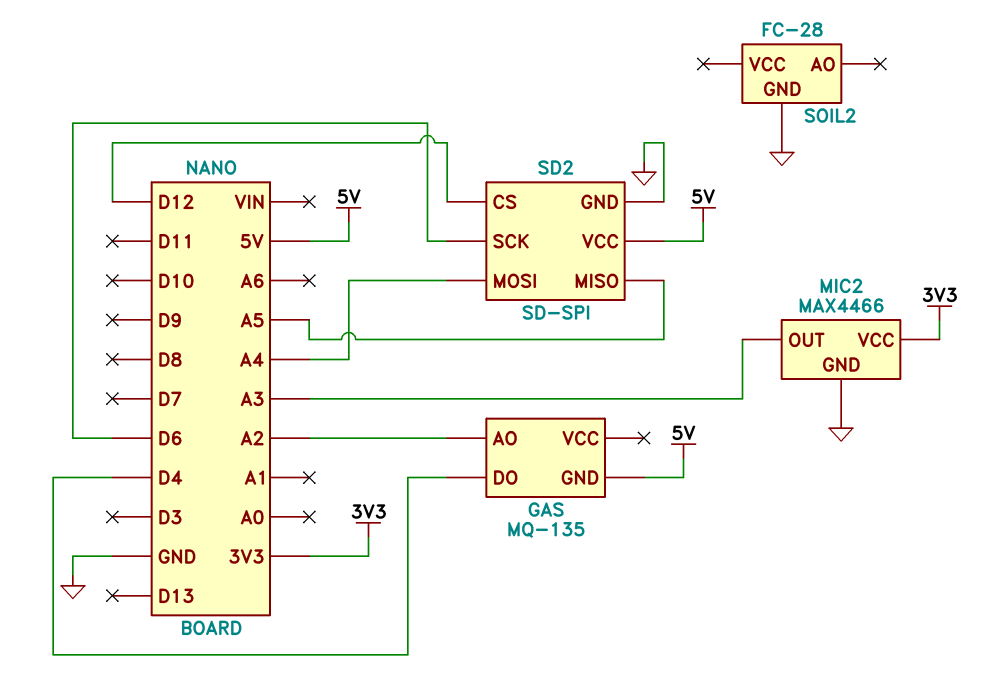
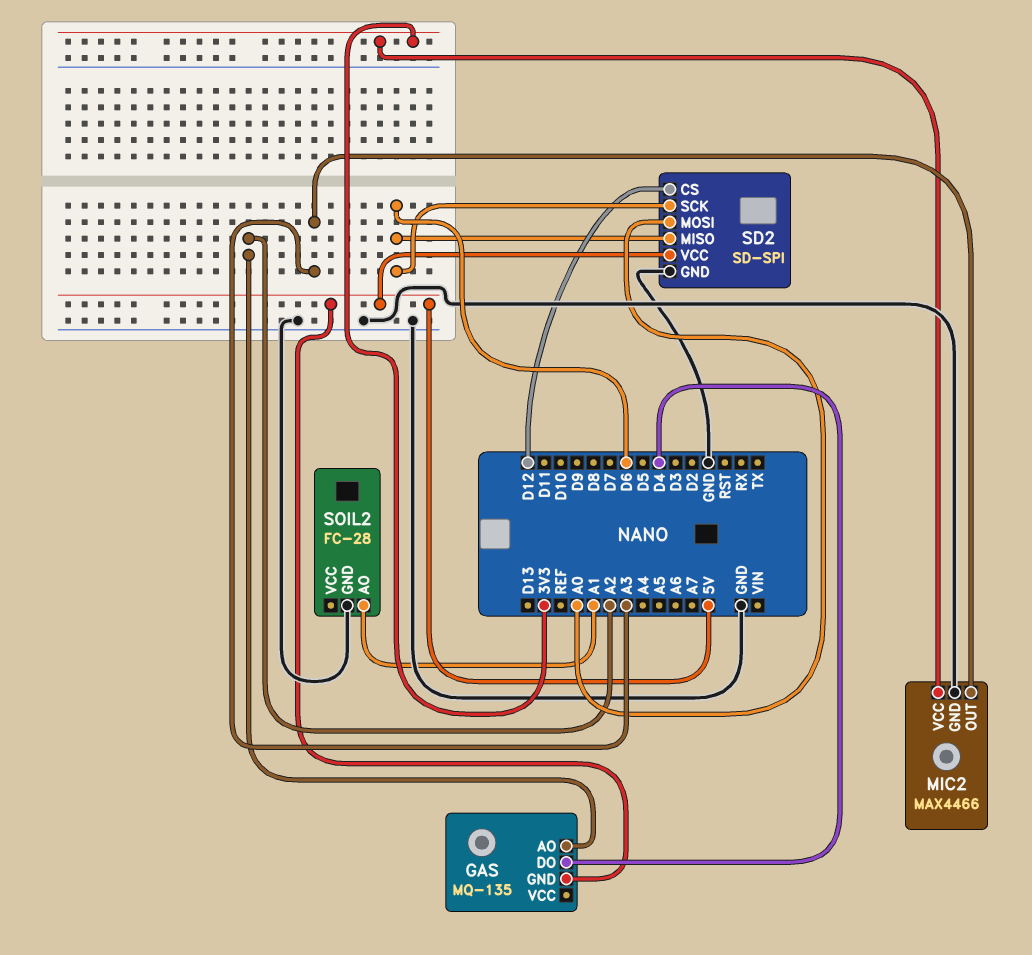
SD2 pin MISO: A5 -> D6
SD2 pin MOSI: A4 -> A0
SOIL2 pin AO: none -> A1

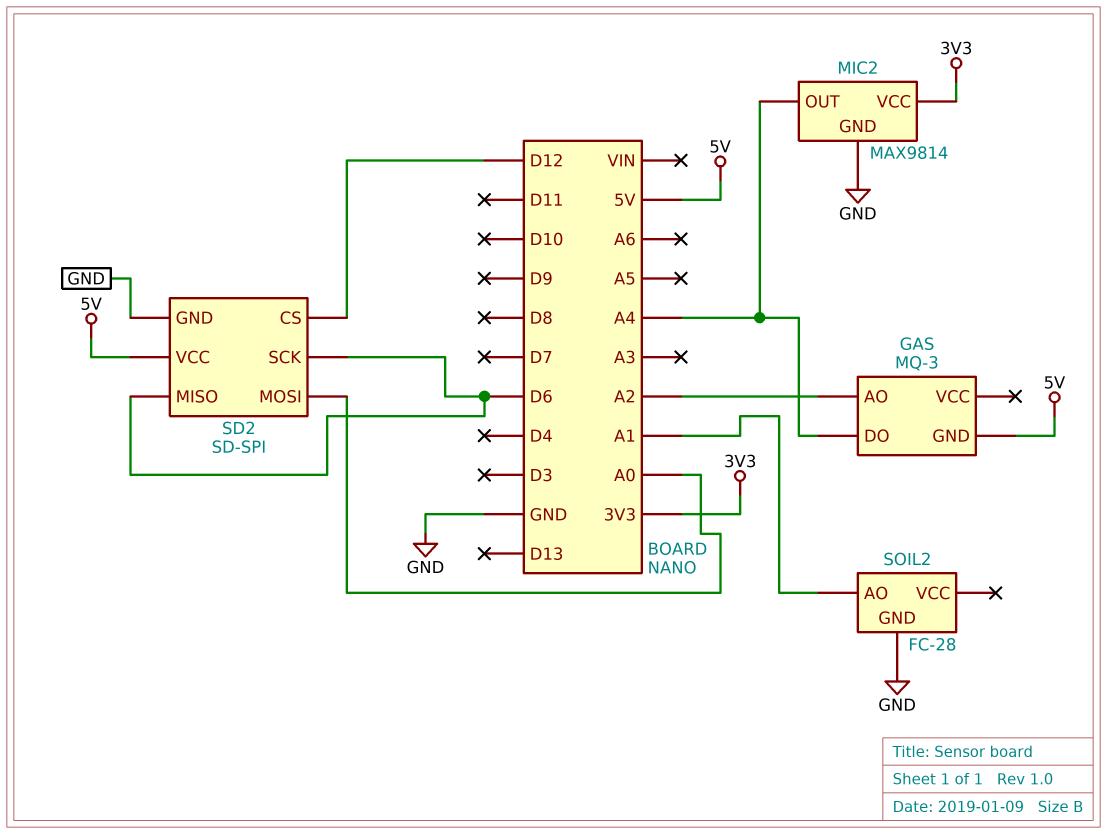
GAS: MQ-135 -> MQ-3
GAS pin DO: D4 -> A4
MIC2: MAX4466 -> MAX9814
MIC2 pin OUT: A3 -> A4

